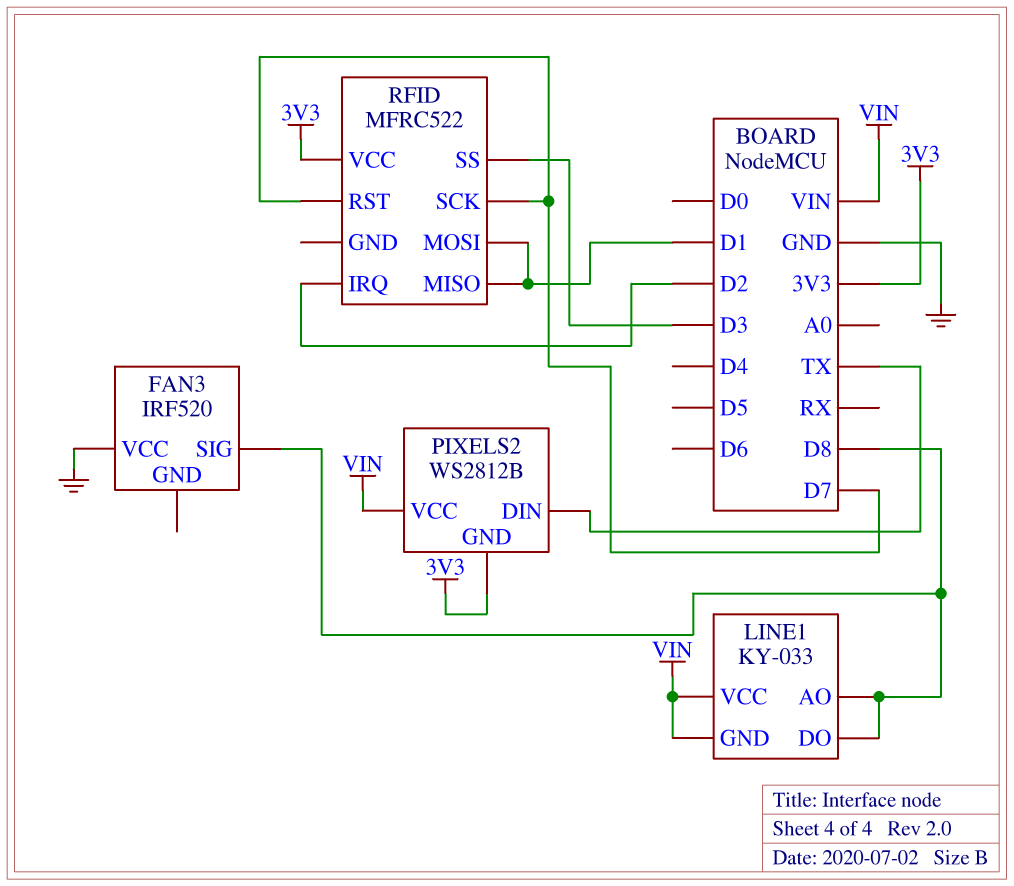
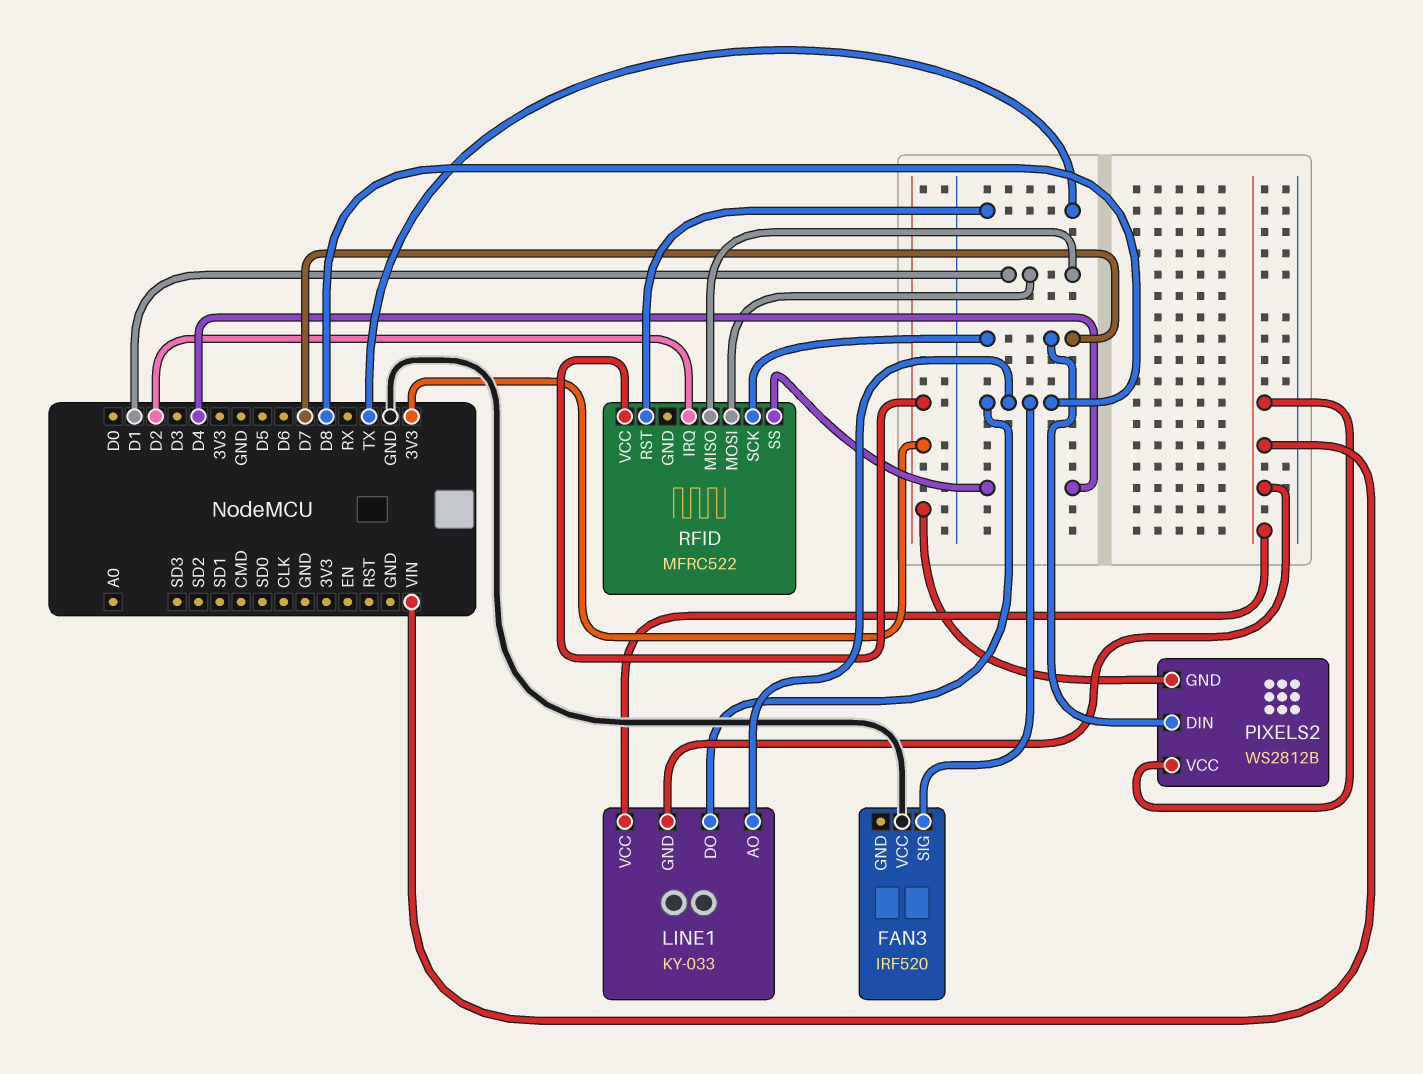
PIXELS2 pin DIN: TX -> D7
RFID pin RST: D7 -> TX
RFID pin SS: D3 -> D4

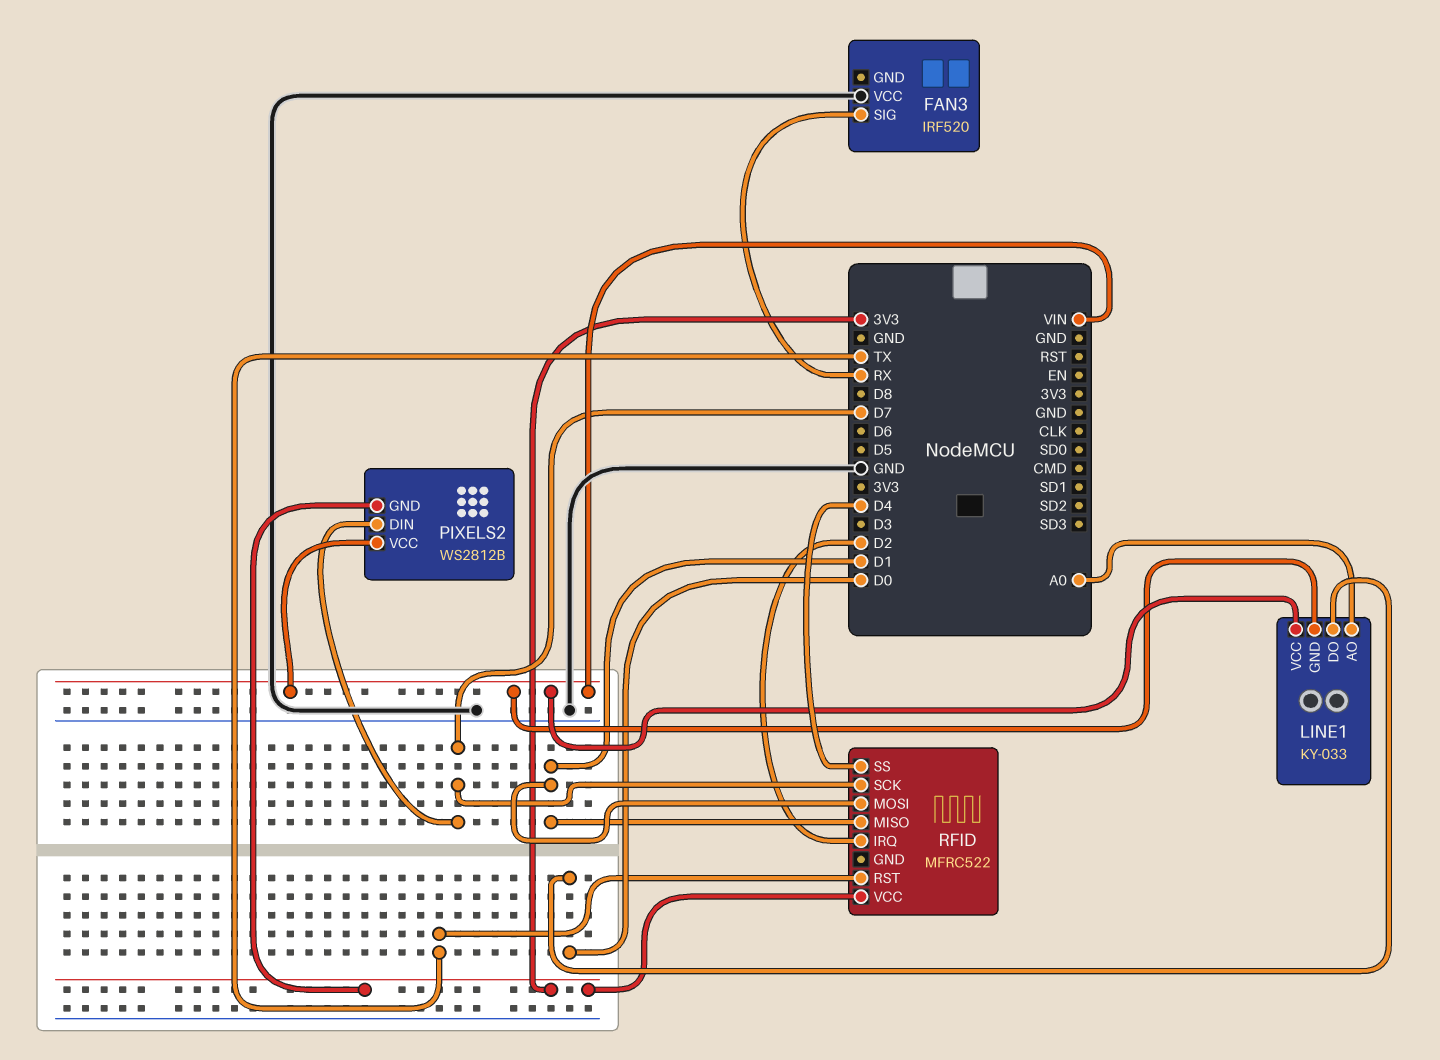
FAN3 pin SIG: D8 -> RX
LINE1 pin AO: D8 -> A0
LINE1 pin DO: D8 -> D0

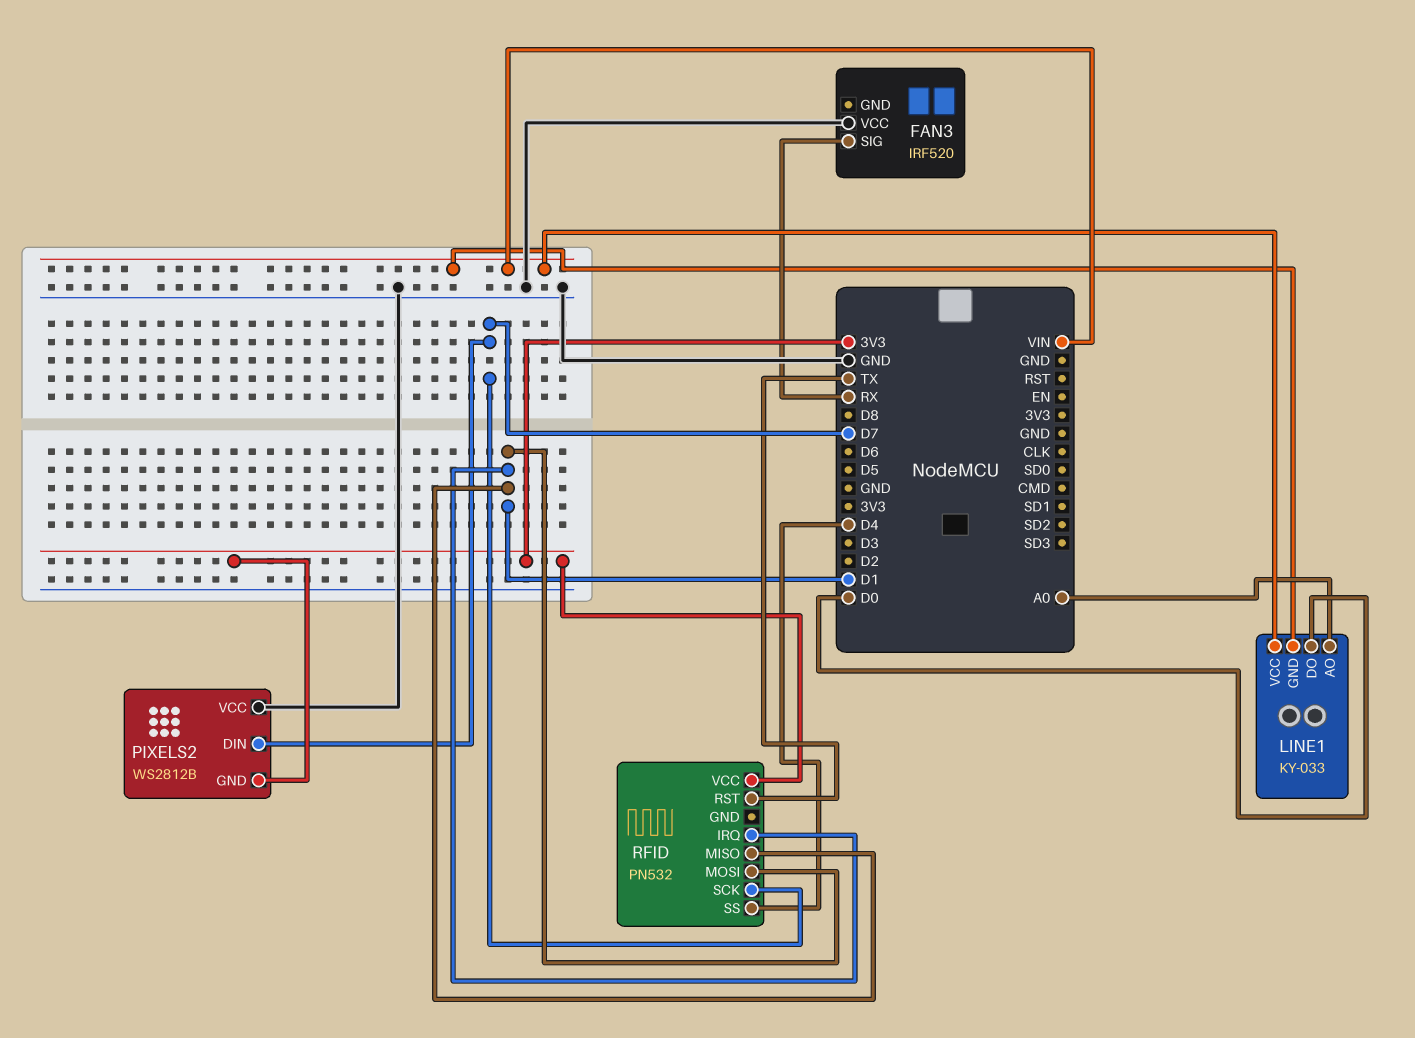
PIXELS2 pin VCC: VIN -> GND
RFID: MFRC522 -> PN532
RFID pin IRQ: D2 -> D1

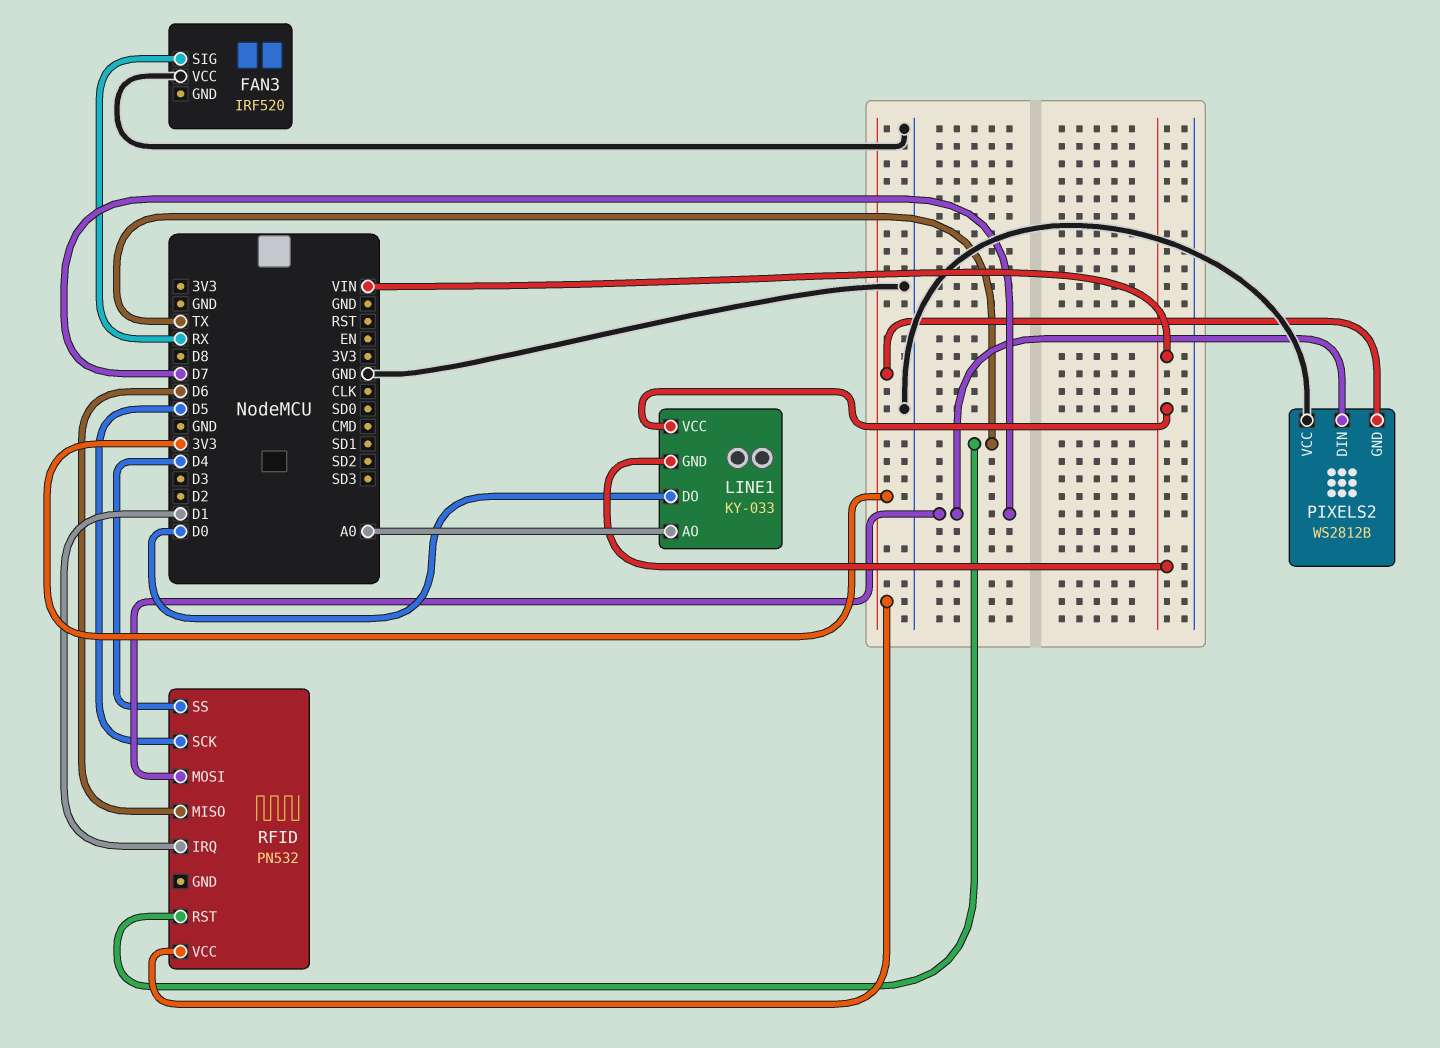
RFID pin MISO: D1 -> D6
RFID pin MOSI: D1 -> D7
RFID pin SCK: D7 -> D5

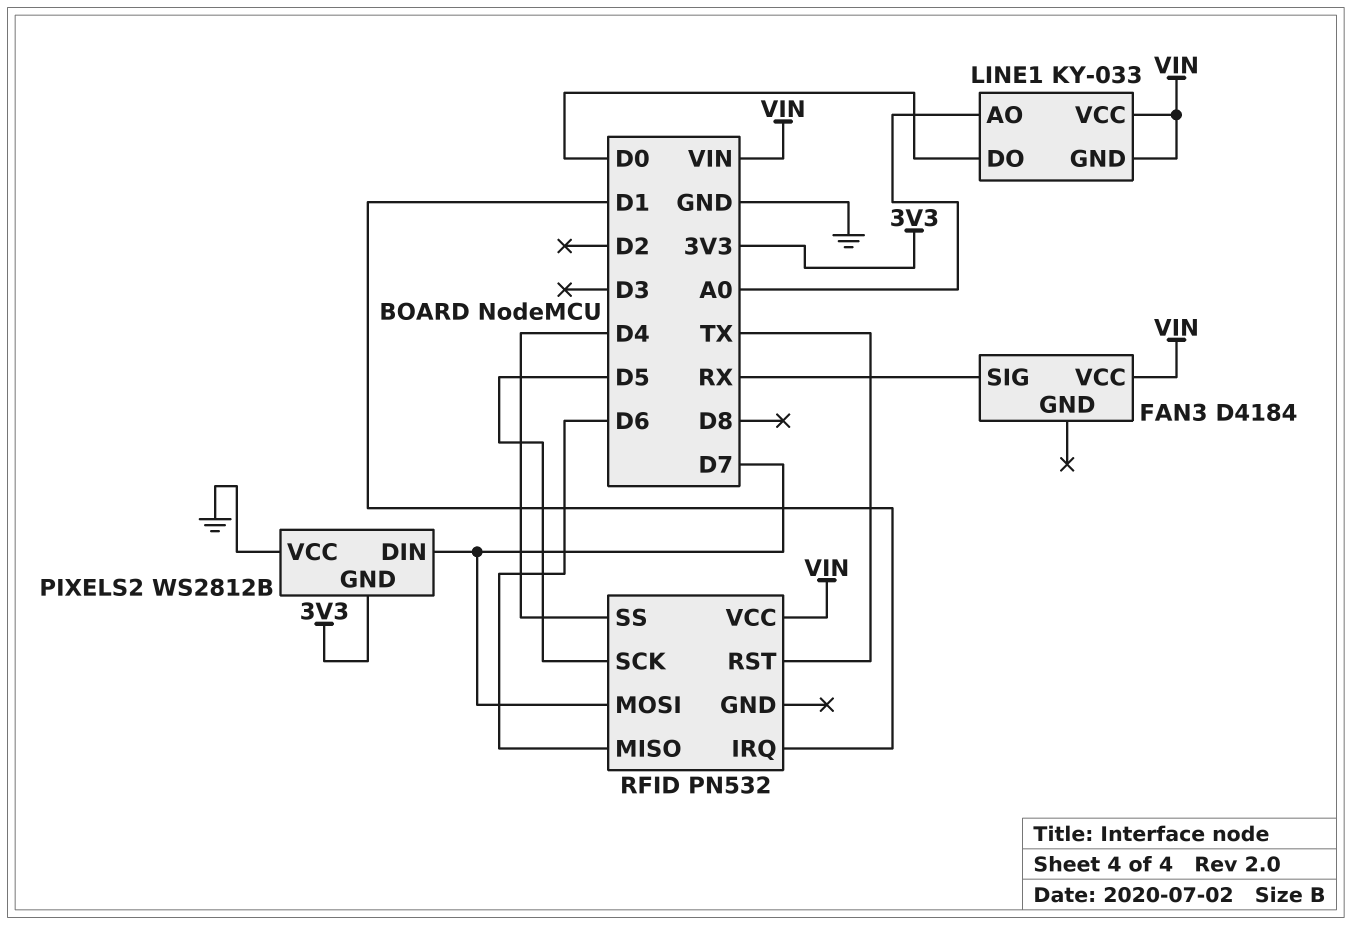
FAN3: IRF520 -> D4184
FAN3 pin VCC: GND -> VIN
RFID pin VCC: 3V3 -> VIN

